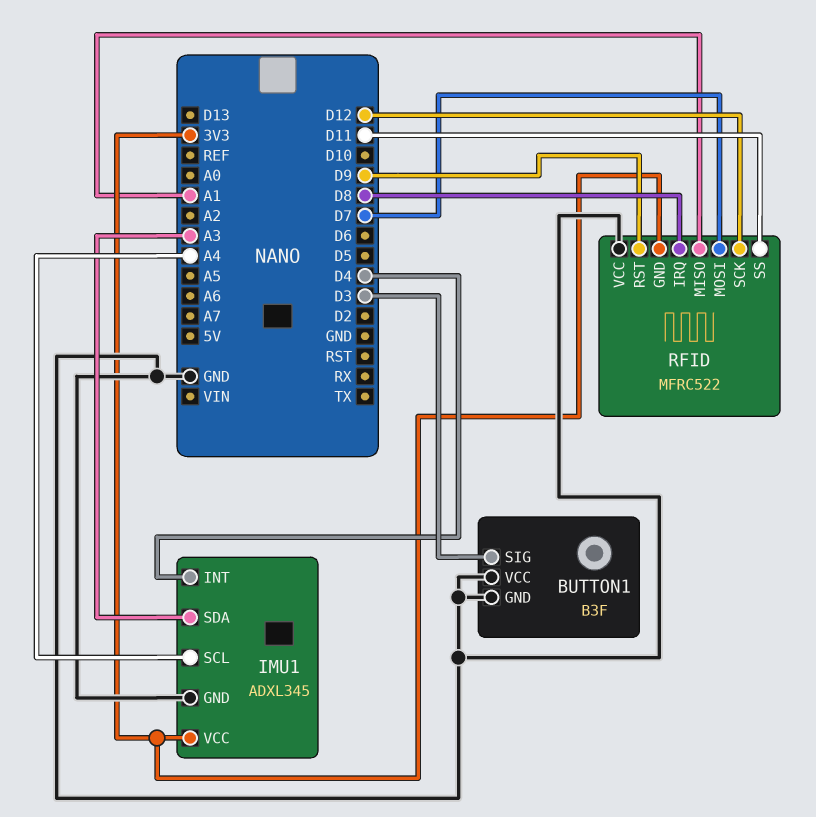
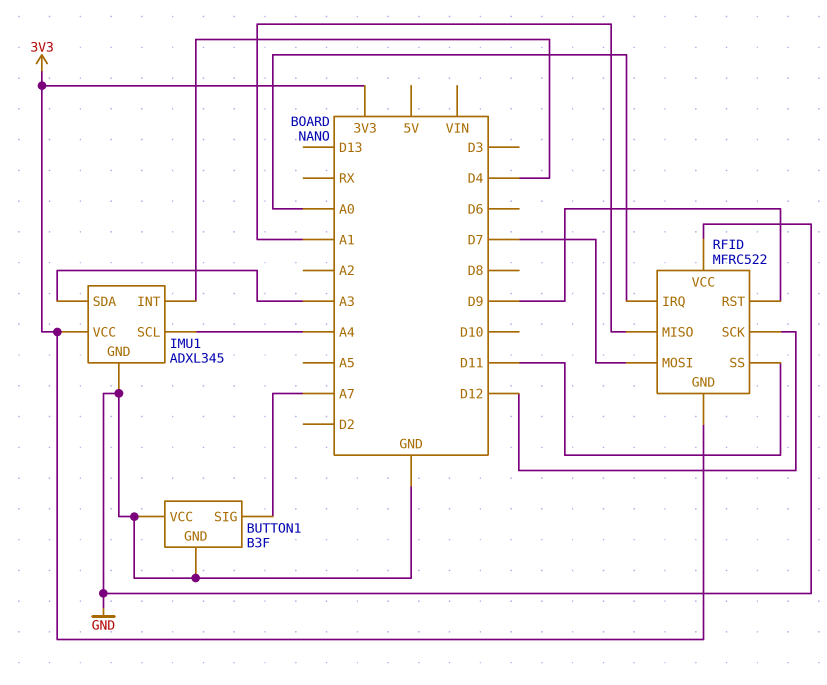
BUTTON1 pin SIG: D3 -> A7
RFID pin IRQ: D8 -> A0

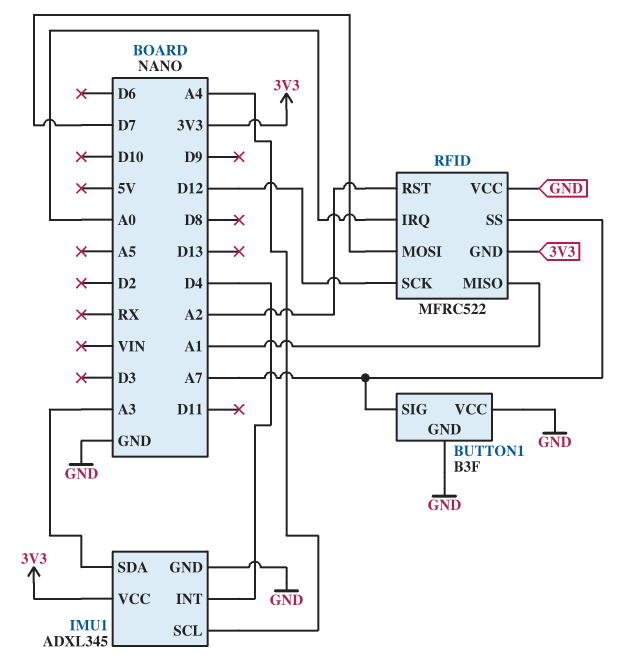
RFID pin RST: D9 -> A2
RFID pin SS: D11 -> A7

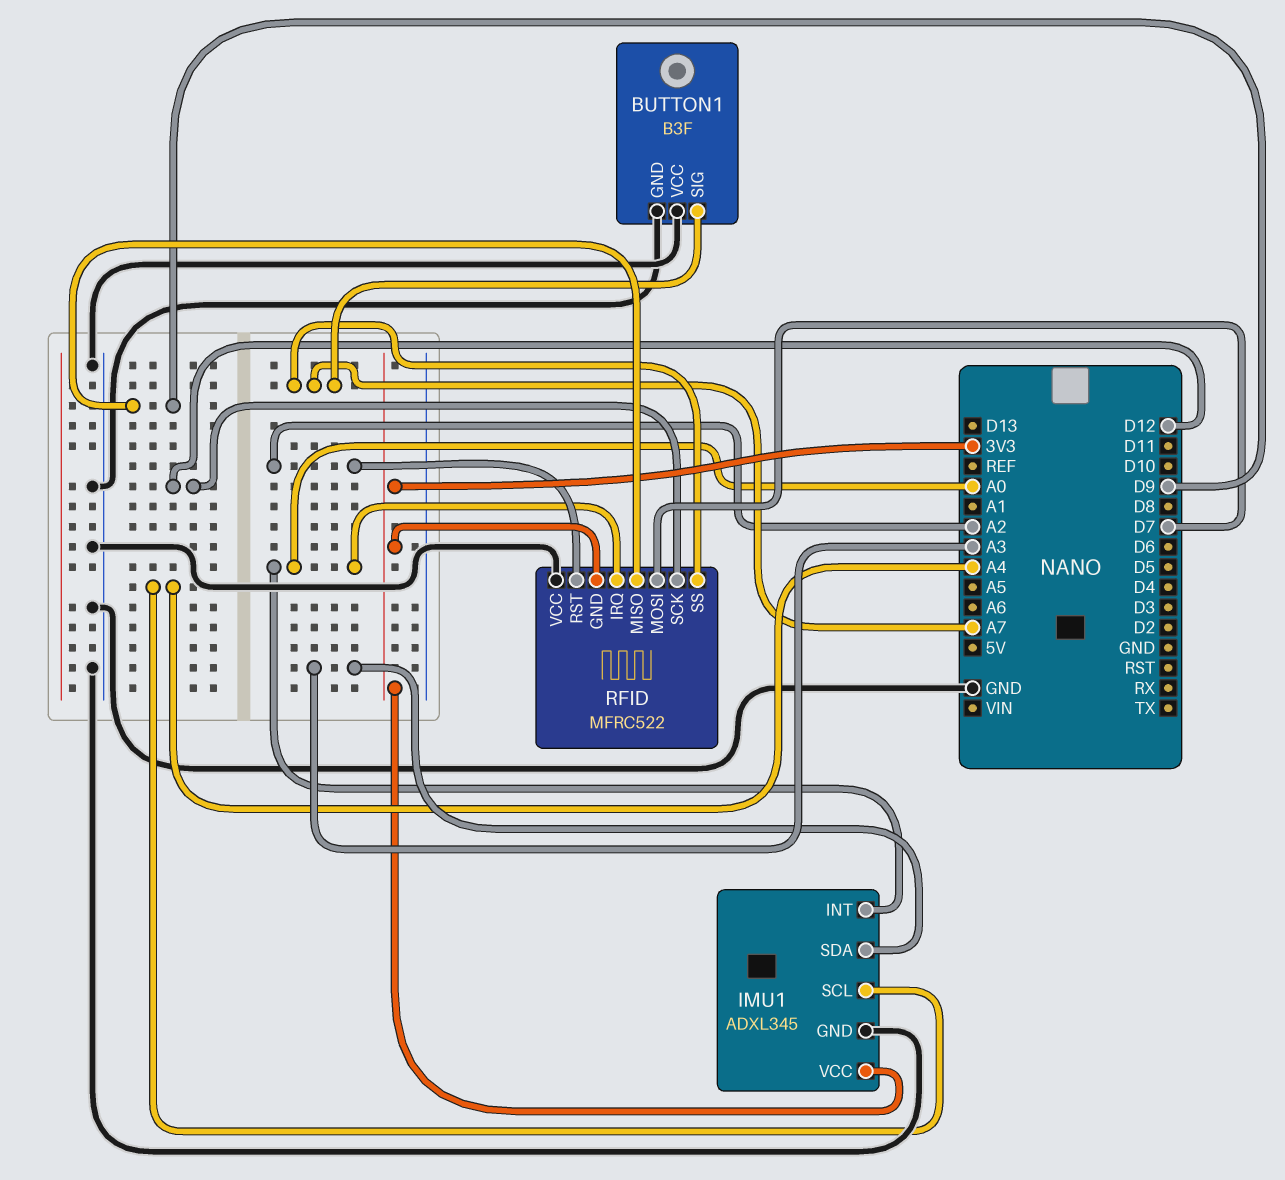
IMU1 pin INT: D4 -> A0
RFID pin MISO: A1 -> D9

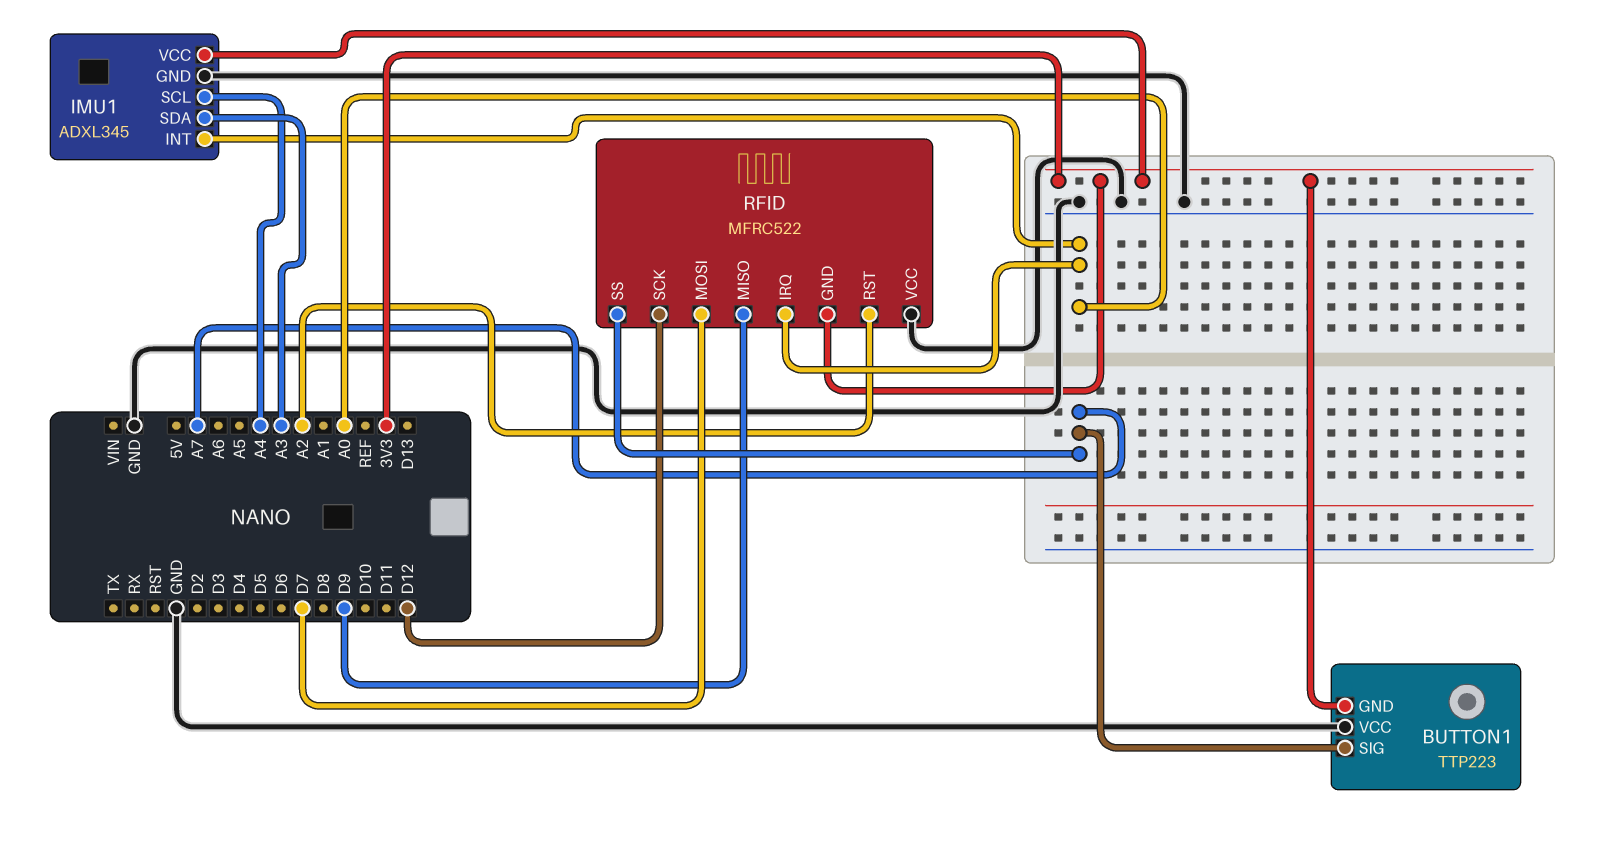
BUTTON1: B3F -> TTP223
BUTTON1 pin GND: GND -> 3V3

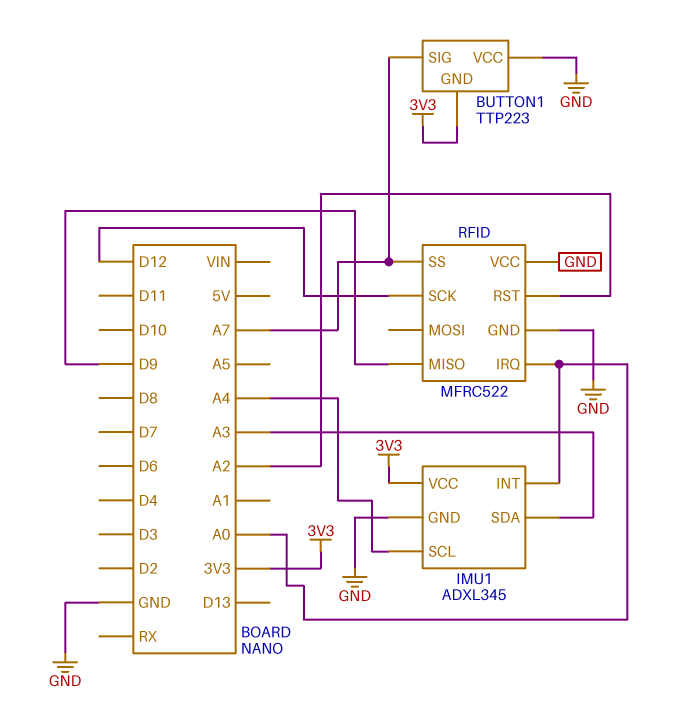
RFID pin GND: 3V3 -> GND
RFID pin MOSI: D7 -> none

